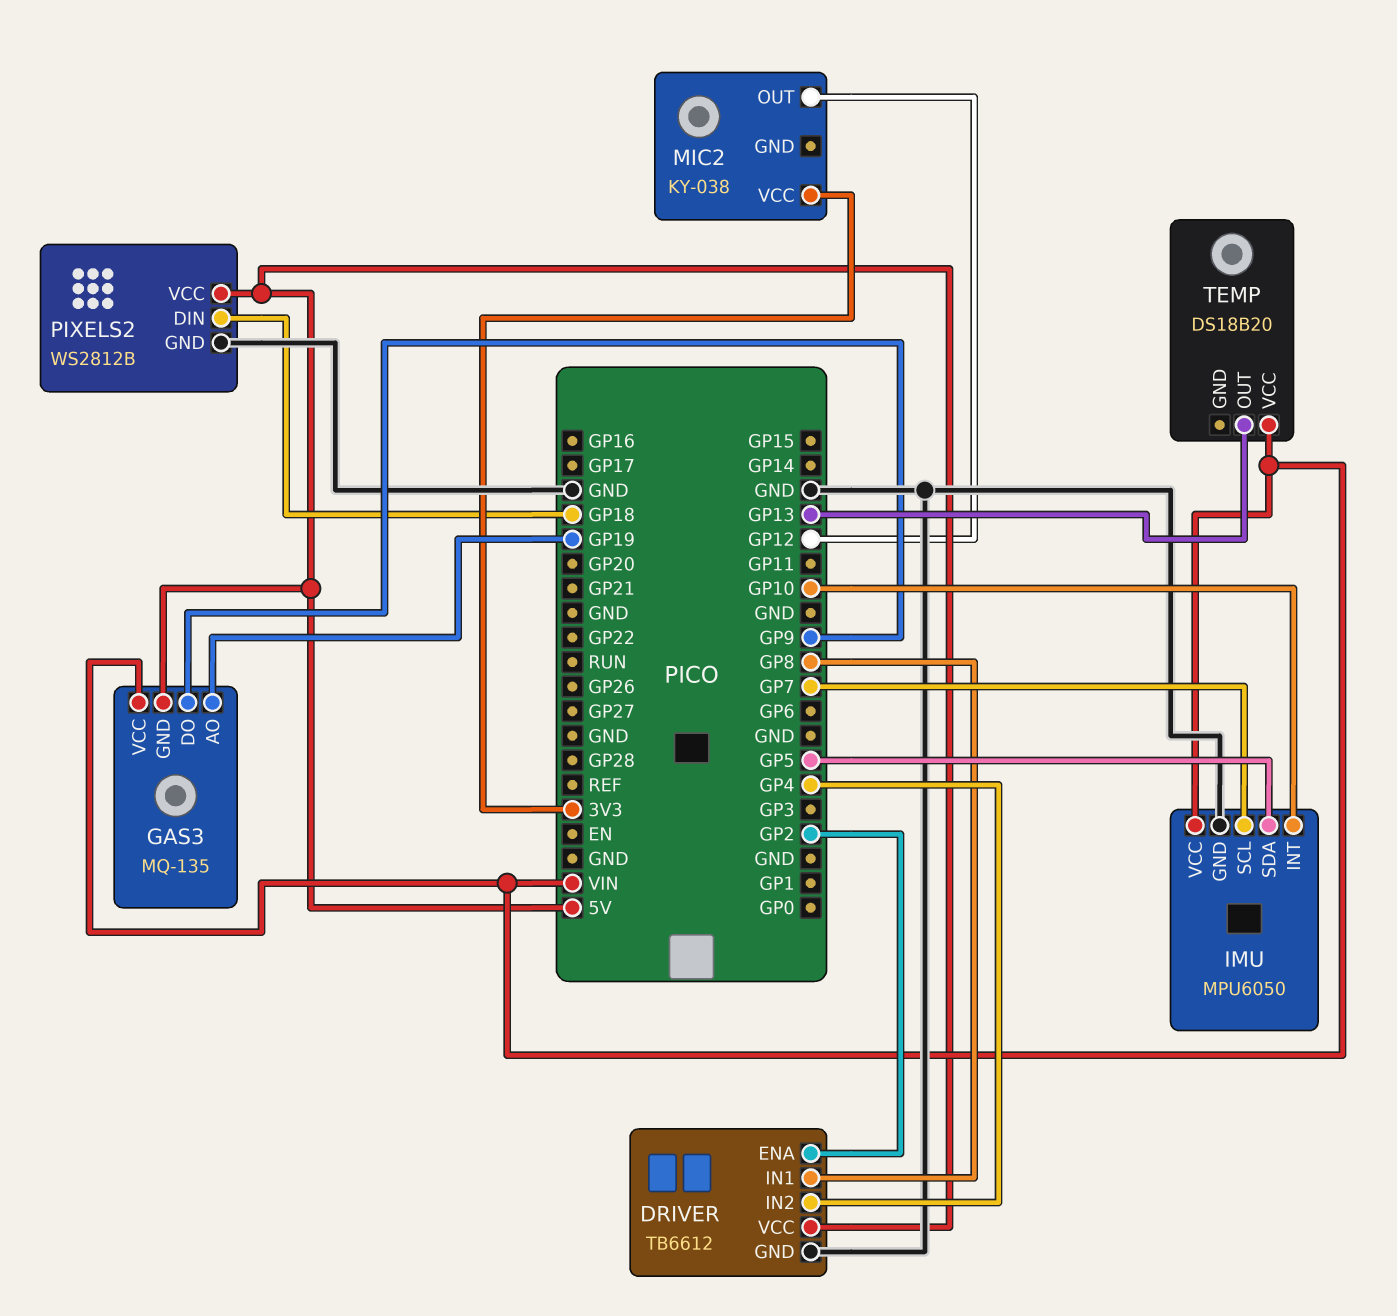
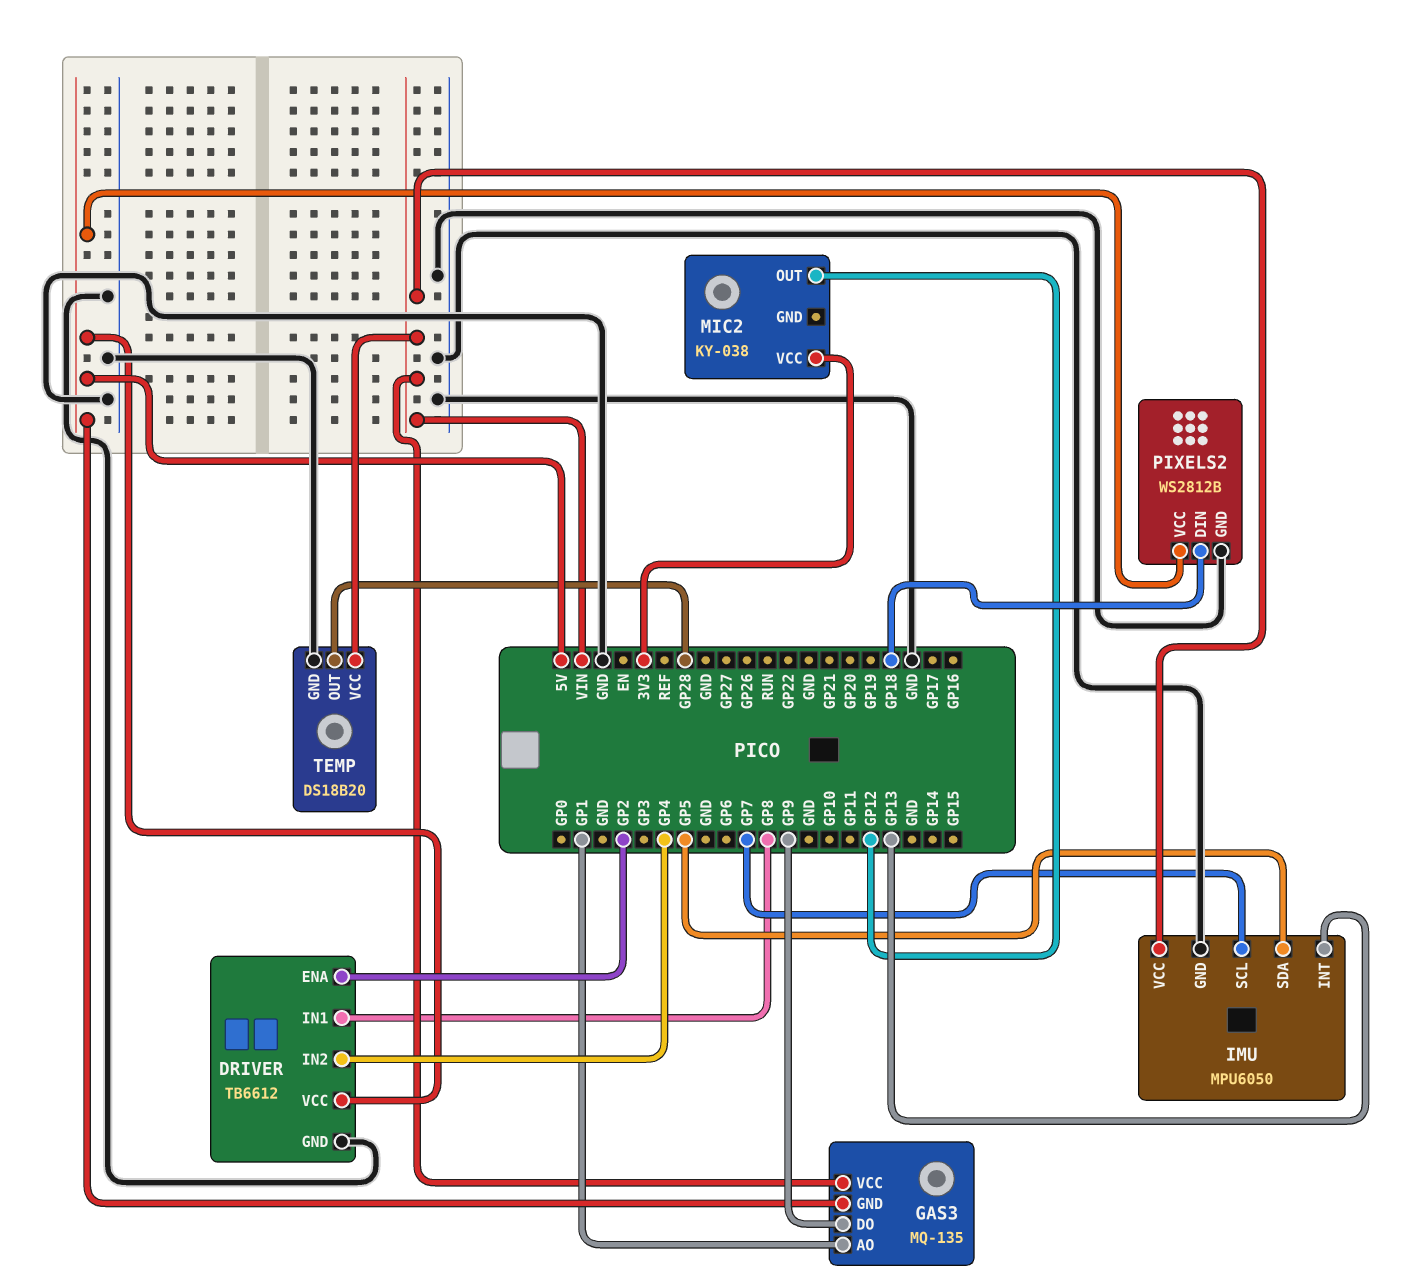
GAS3 pin AO: GP19 -> GP1
IMU pin INT: GP10 -> GP13
TEMP pin GND: none -> GND
TEMP pin OUT: GP13 -> GP28

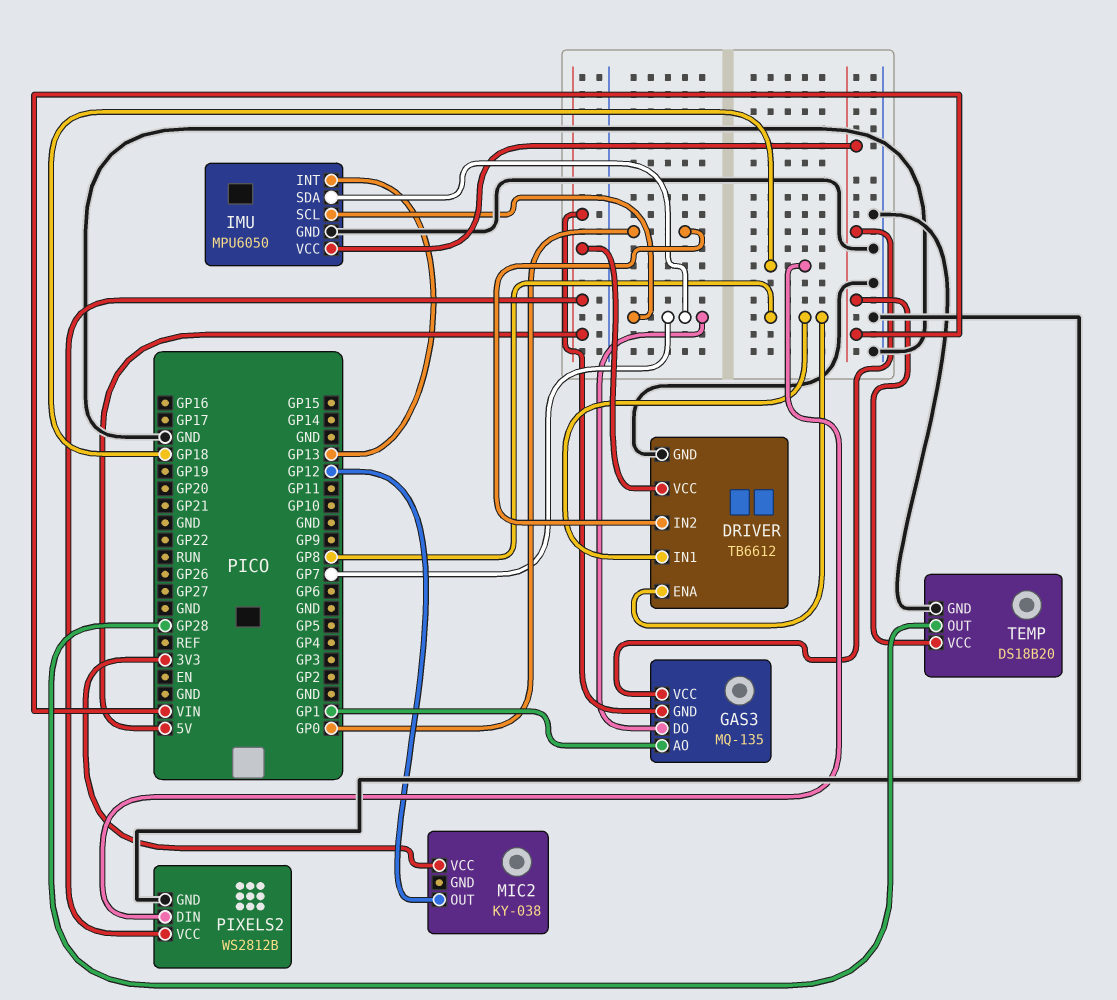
DRIVER pin ENA: GP2 -> GP8
DRIVER pin IN2: GP4 -> GP0
GAS3 pin DO: GP9 -> GP7
IMU pin SDA: GP5 -> GP7

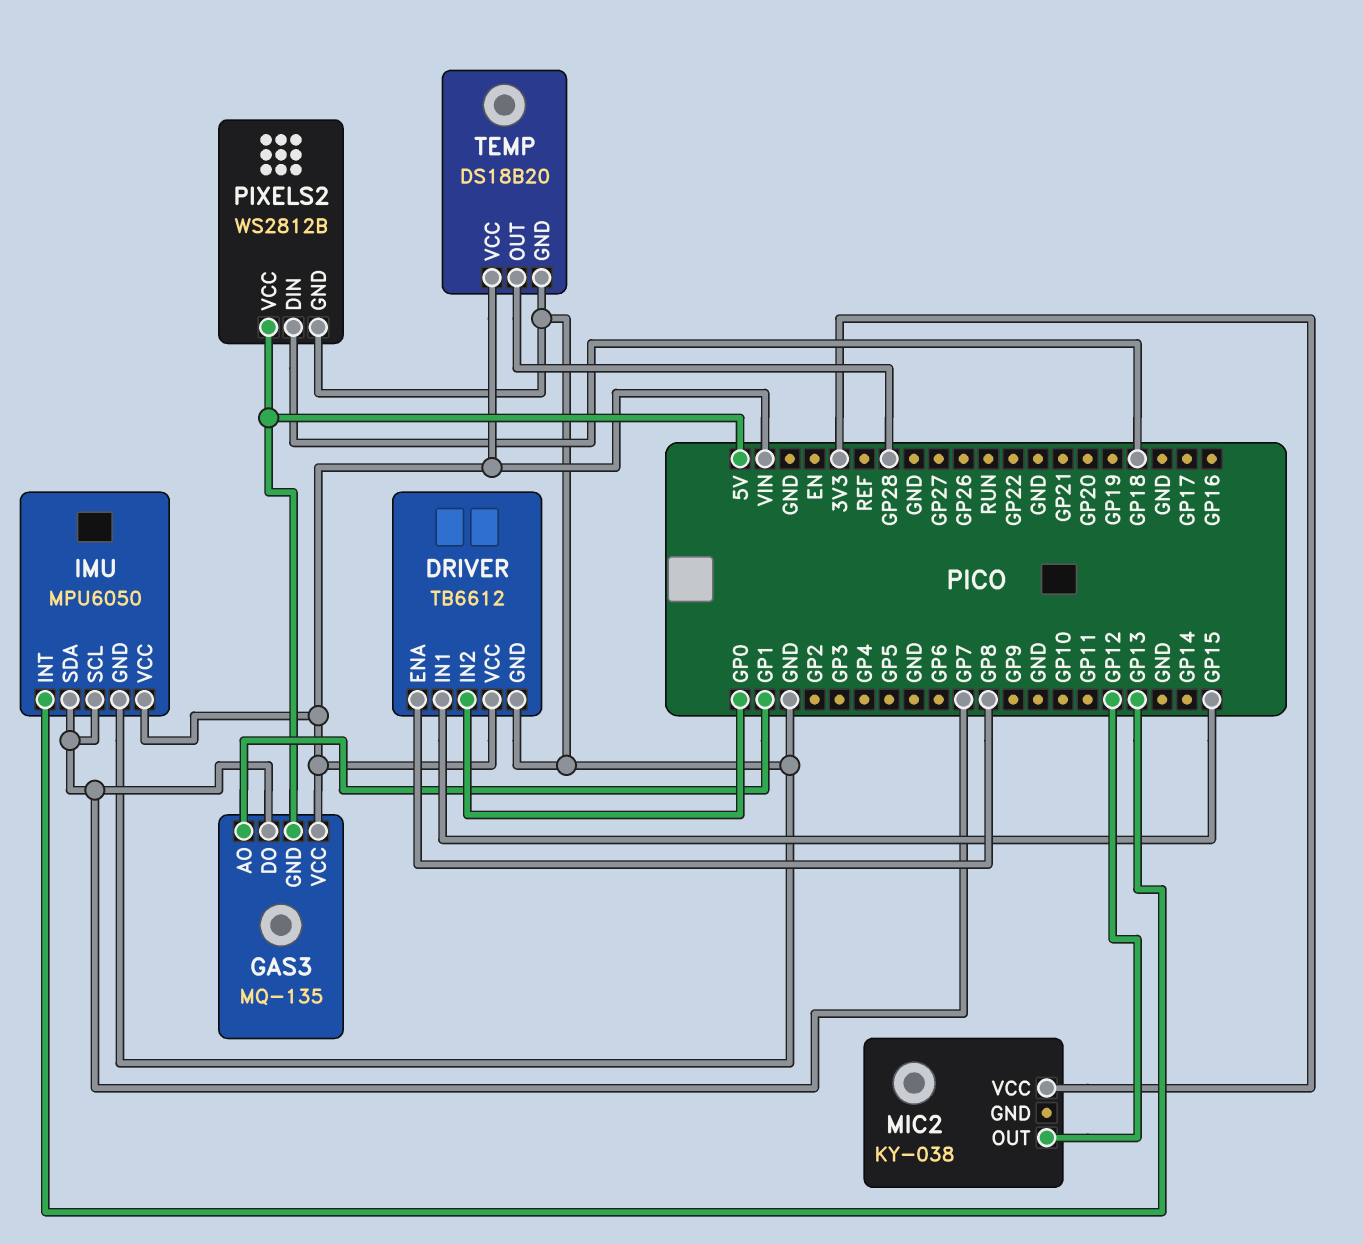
DRIVER pin IN1: GP8 -> GP15
DRIVER pin VCC: 5V -> VIN

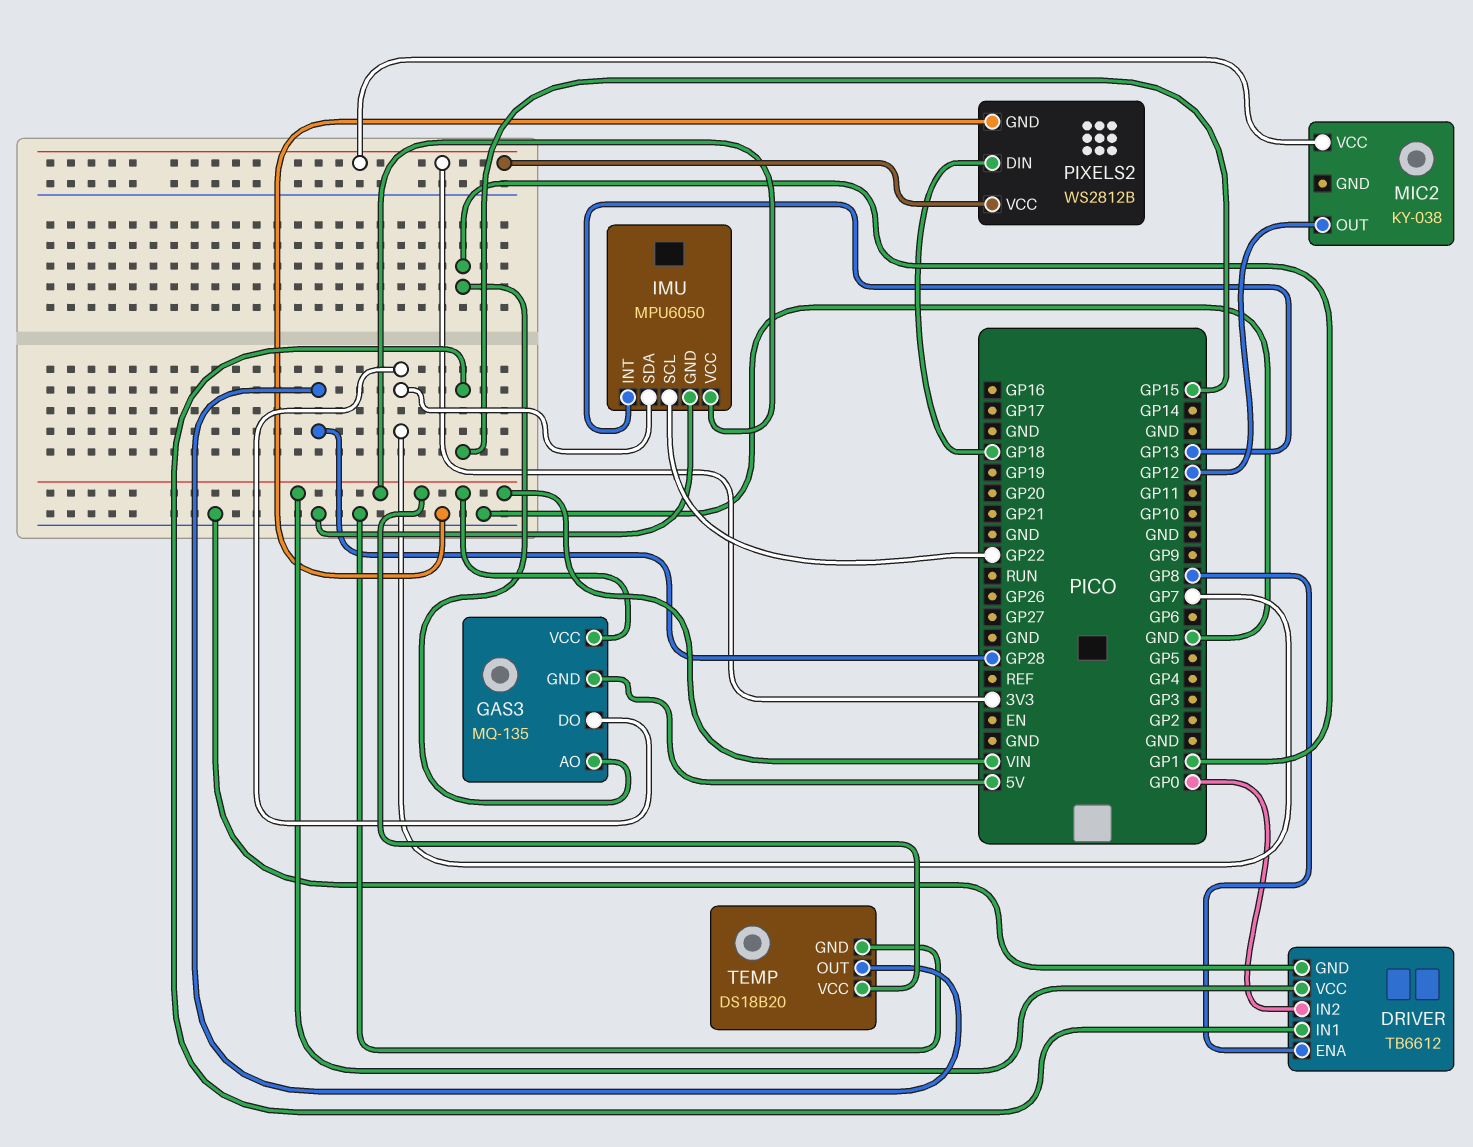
IMU pin SCL: GP7 -> GP22
PIXELS2 pin VCC: 5V -> 3V3

